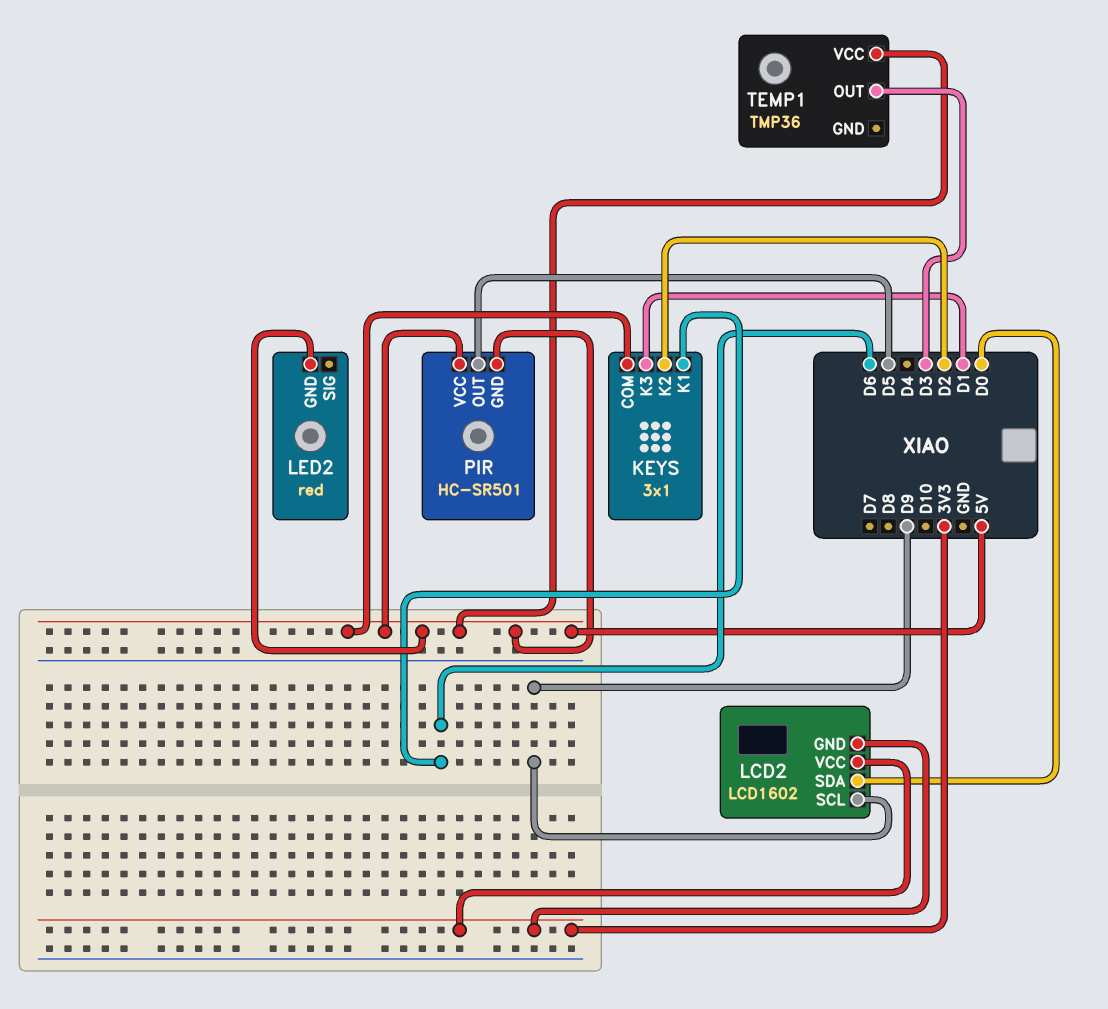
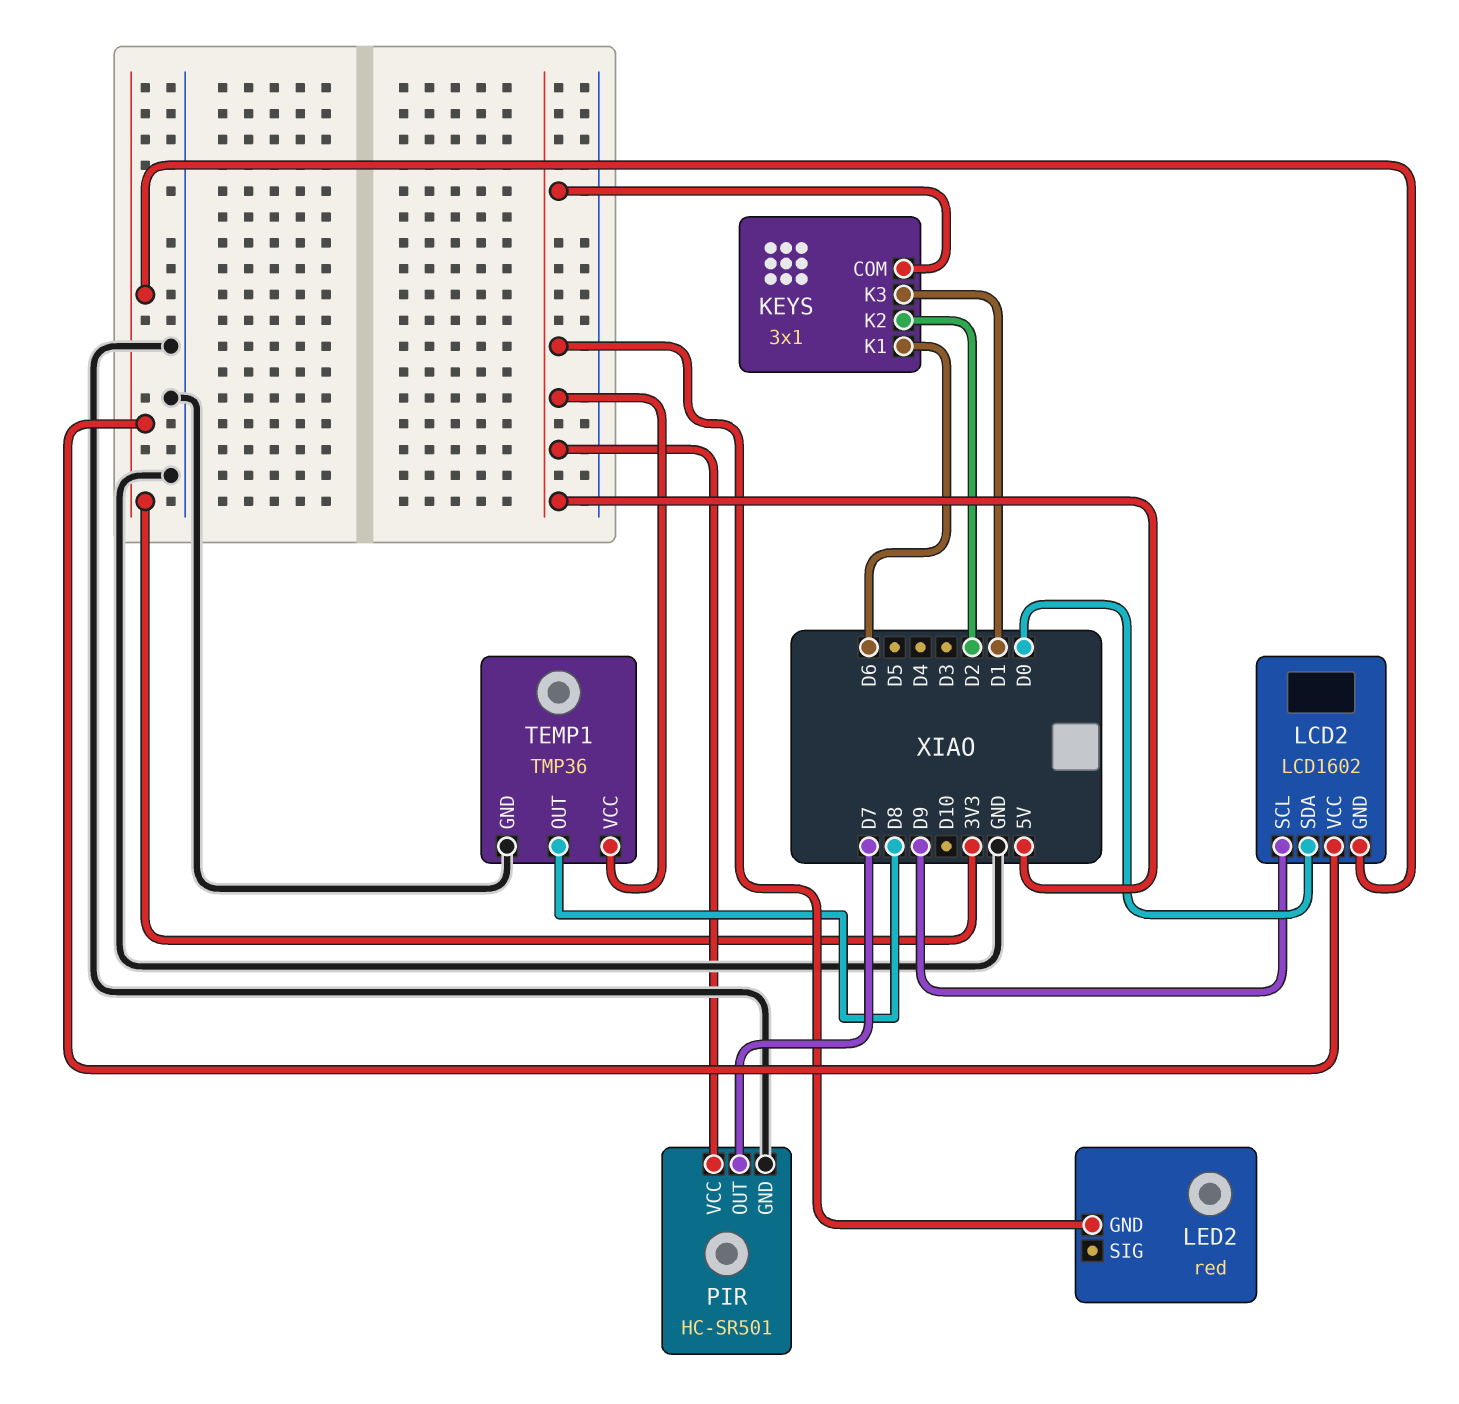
PIR pin GND: 5V -> GND
PIR pin OUT: D5 -> D7
TEMP1 pin GND: none -> GND
TEMP1 pin OUT: D3 -> D8

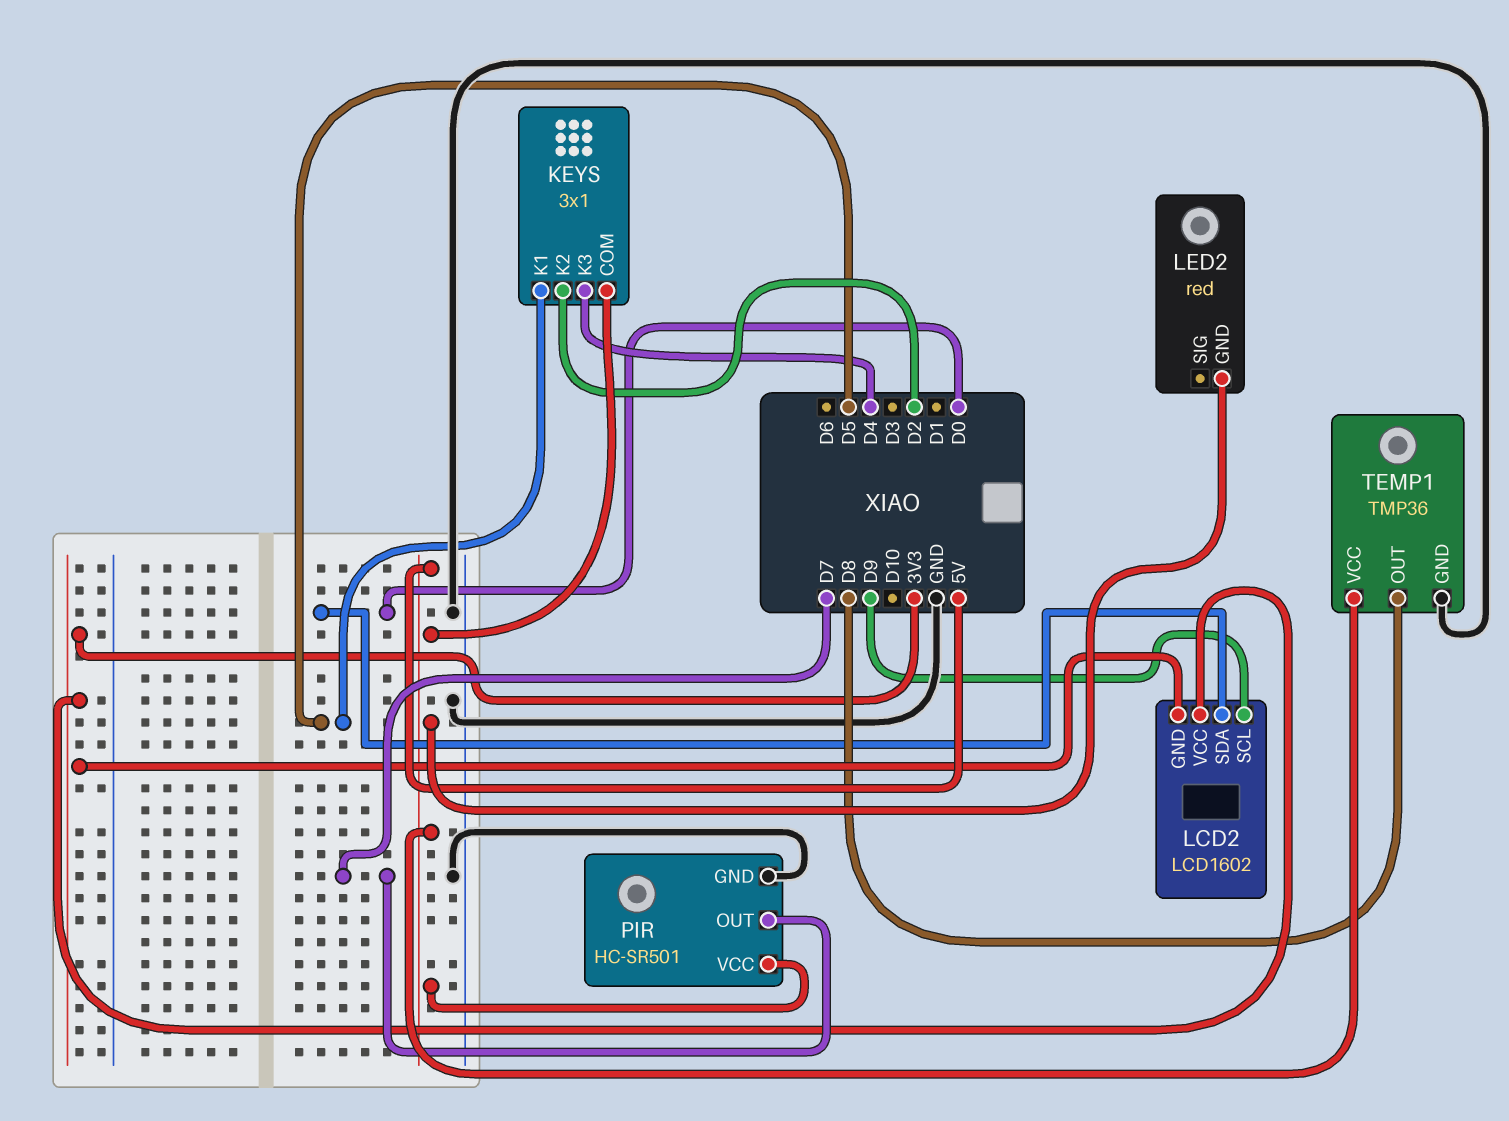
KEYS pin K1: D6 -> D5
KEYS pin K3: D1 -> D4

